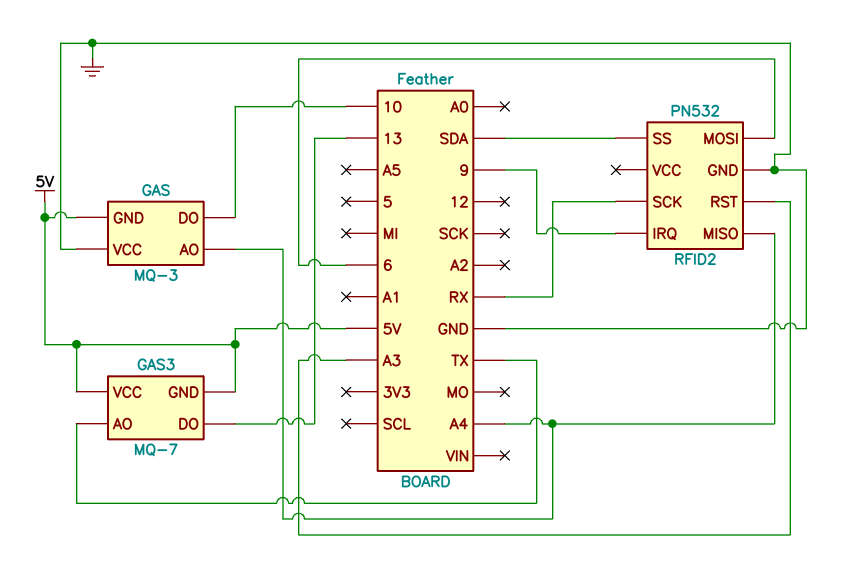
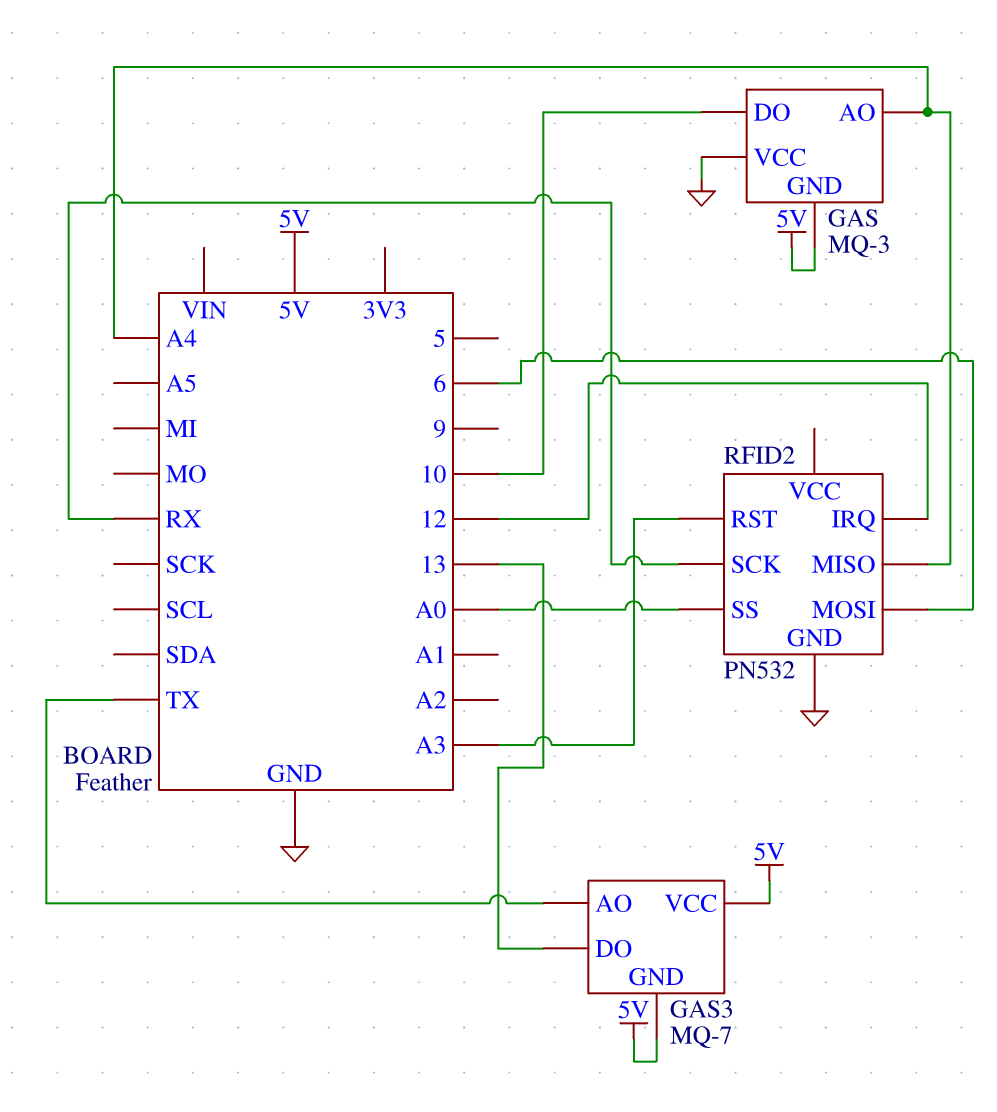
RFID2 pin IRQ: 9 -> 12
RFID2 pin SS: SDA -> A0

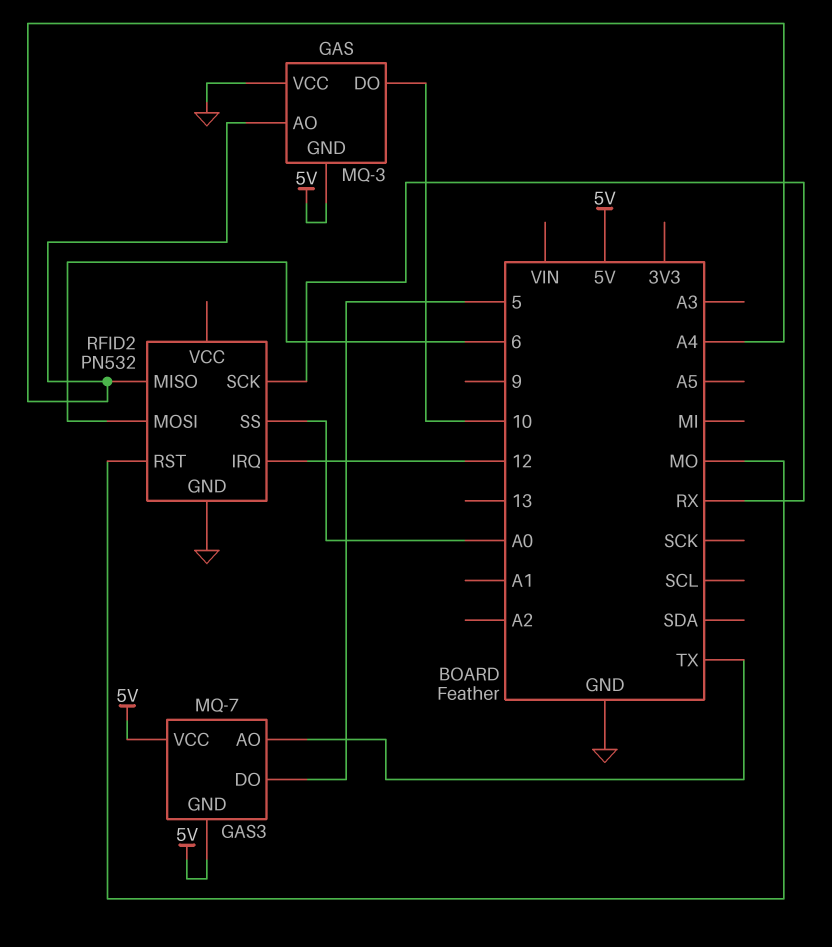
GAS3 pin DO: 13 -> 5
RFID2 pin RST: A3 -> MO

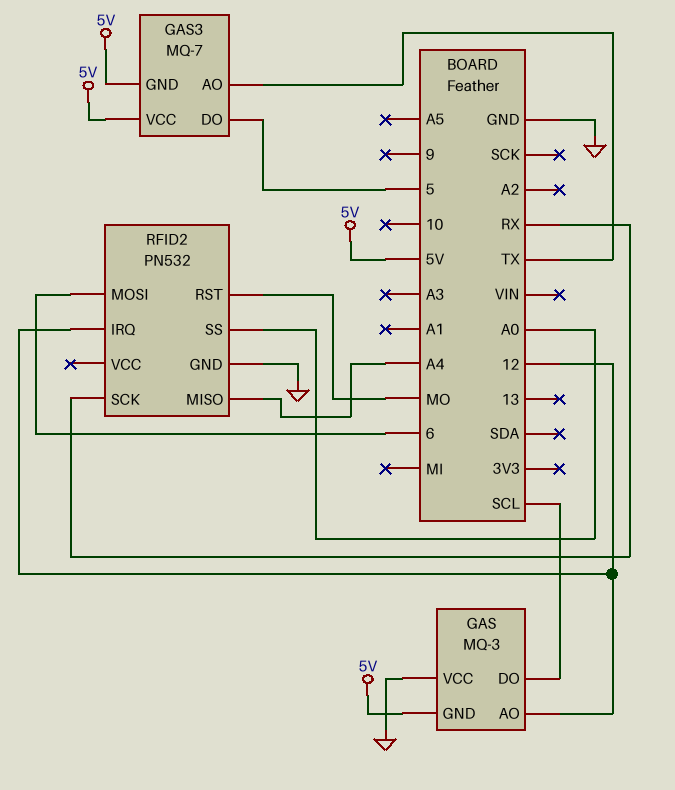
GAS pin AO: A4 -> 12
GAS pin DO: 10 -> SCL

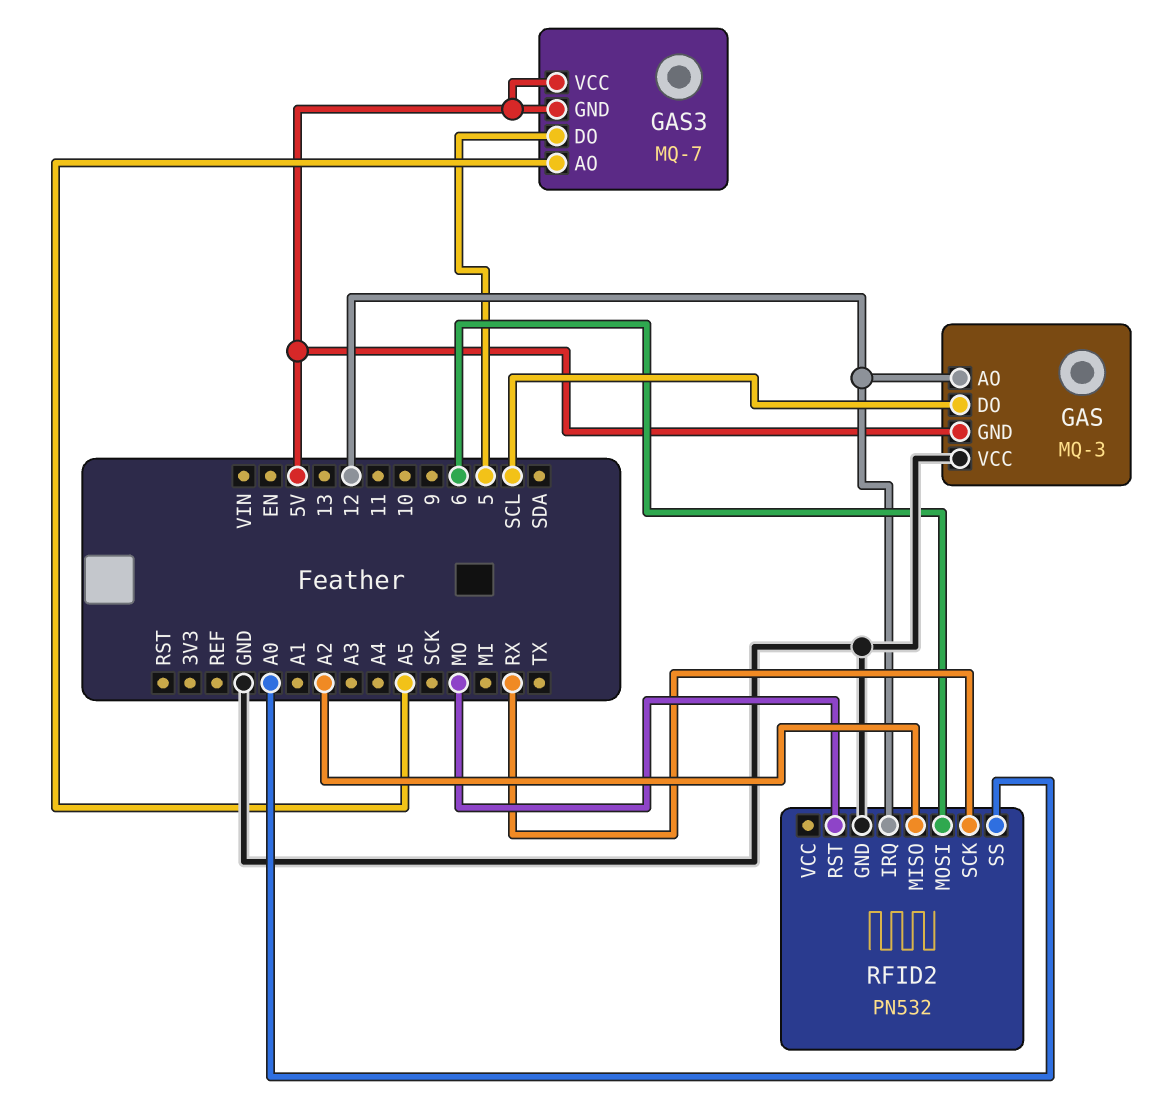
GAS3 pin AO: TX -> A5
RFID2 pin MISO: A4 -> A2

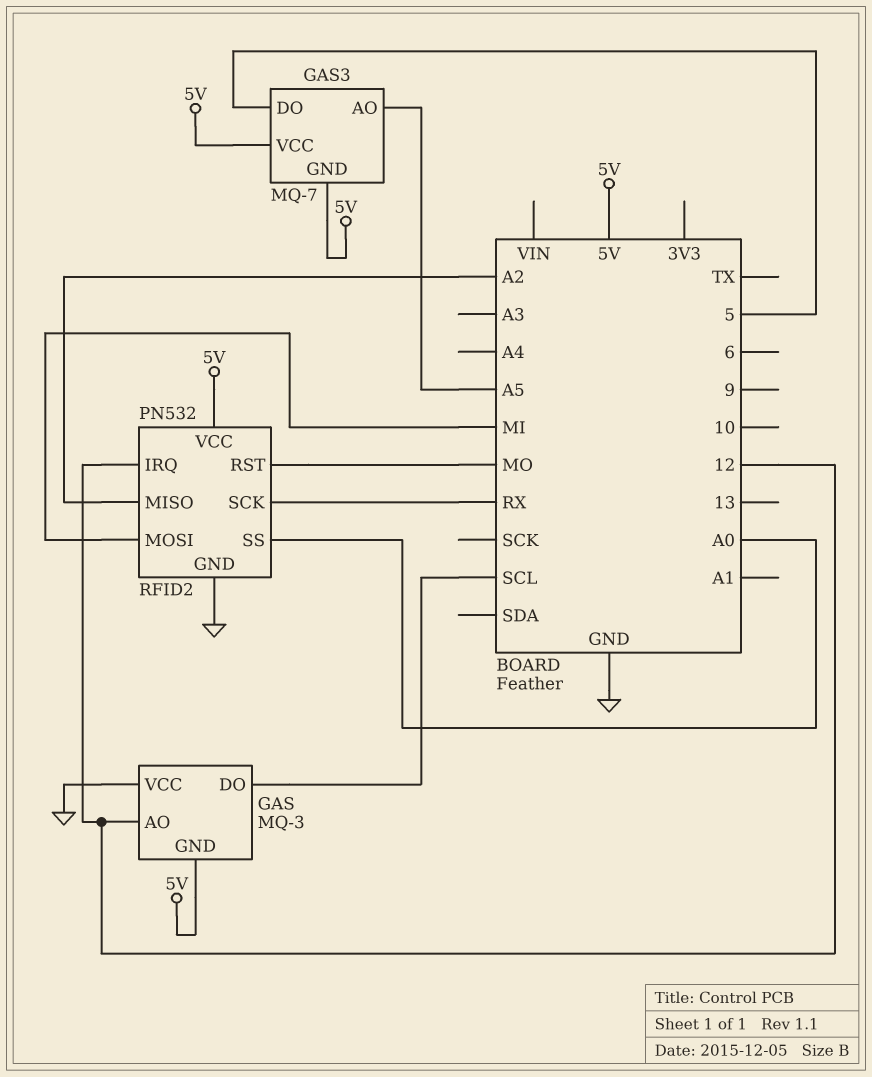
RFID2 pin MOSI: 6 -> MI
RFID2 pin VCC: none -> 5V

